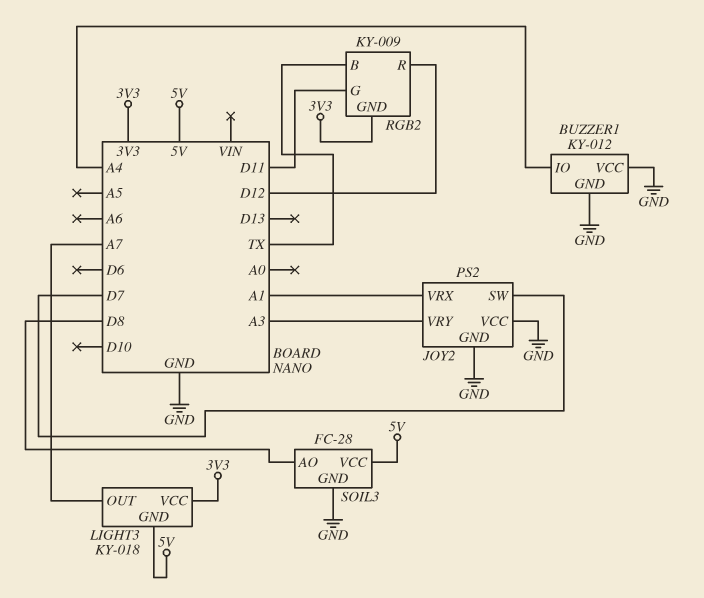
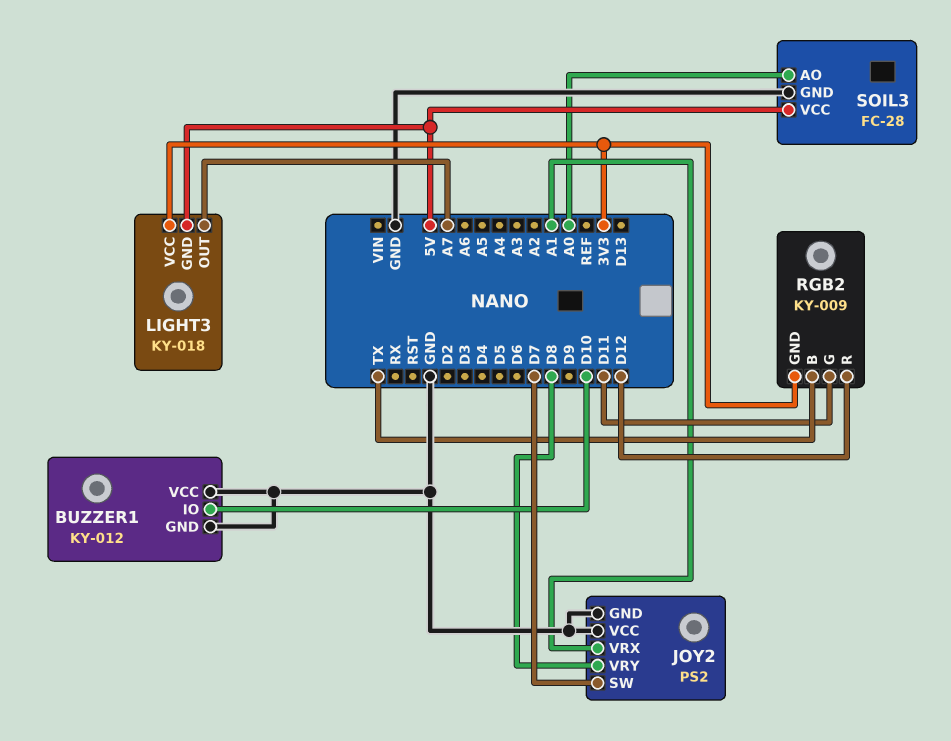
BUZZER1 pin IO: A4 -> D10
JOY2 pin VRY: A3 -> D8
SOIL3 pin AO: D8 -> A0

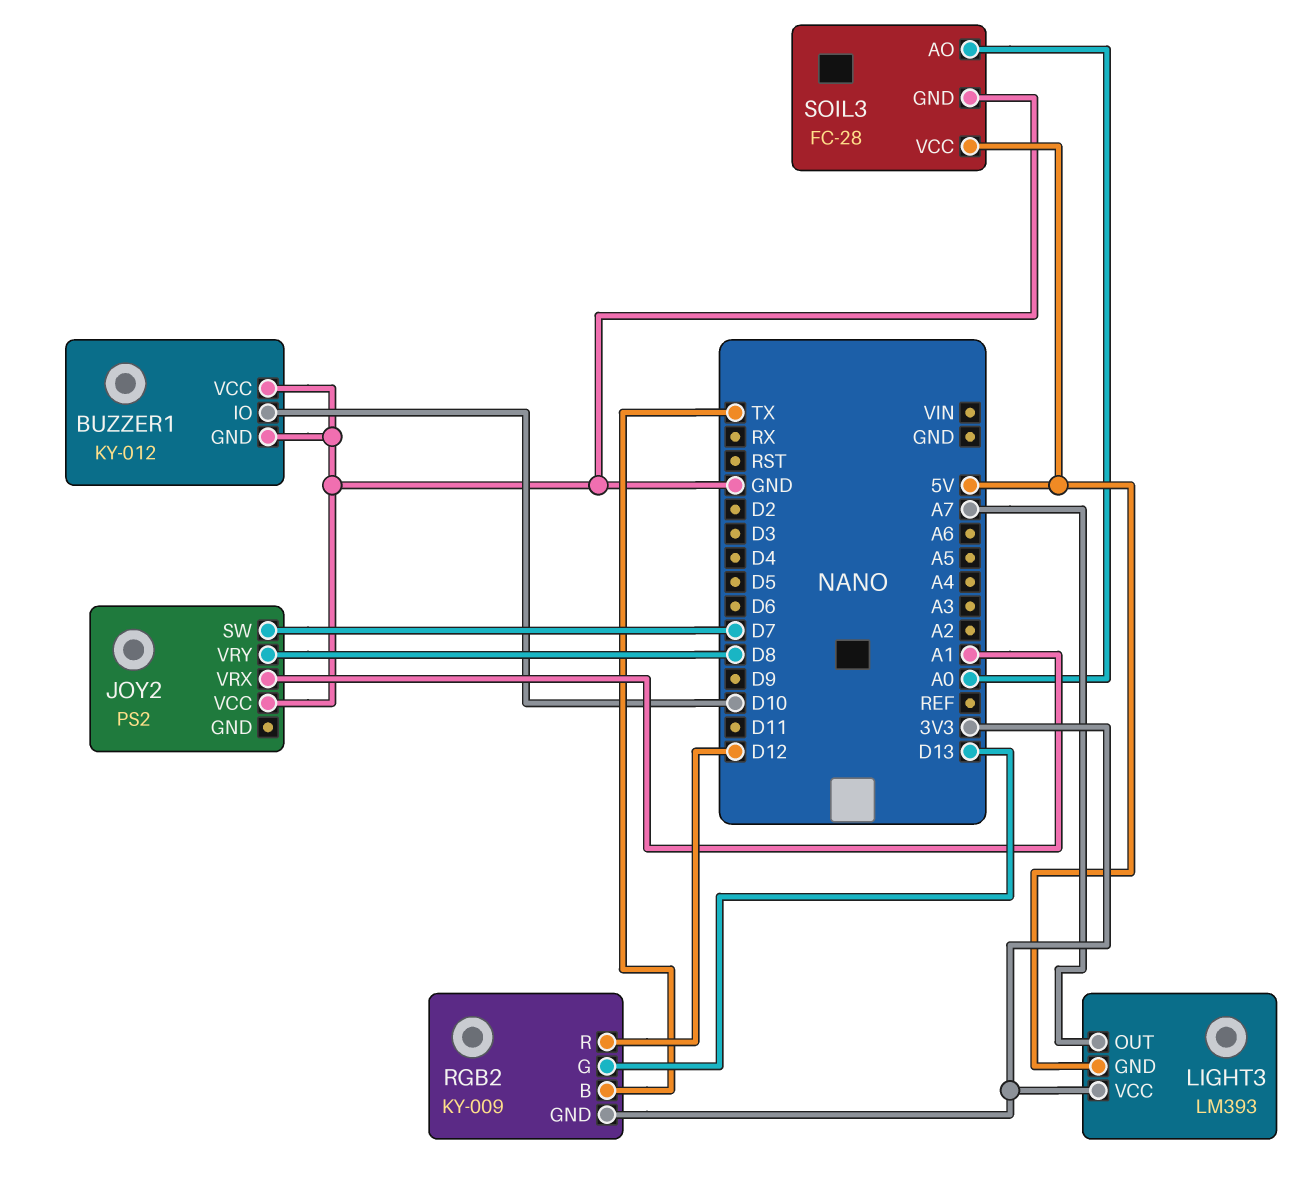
JOY2 pin GND: GND -> none
LIGHT3: KY-018 -> LM393
RGB2 pin G: D11 -> D13

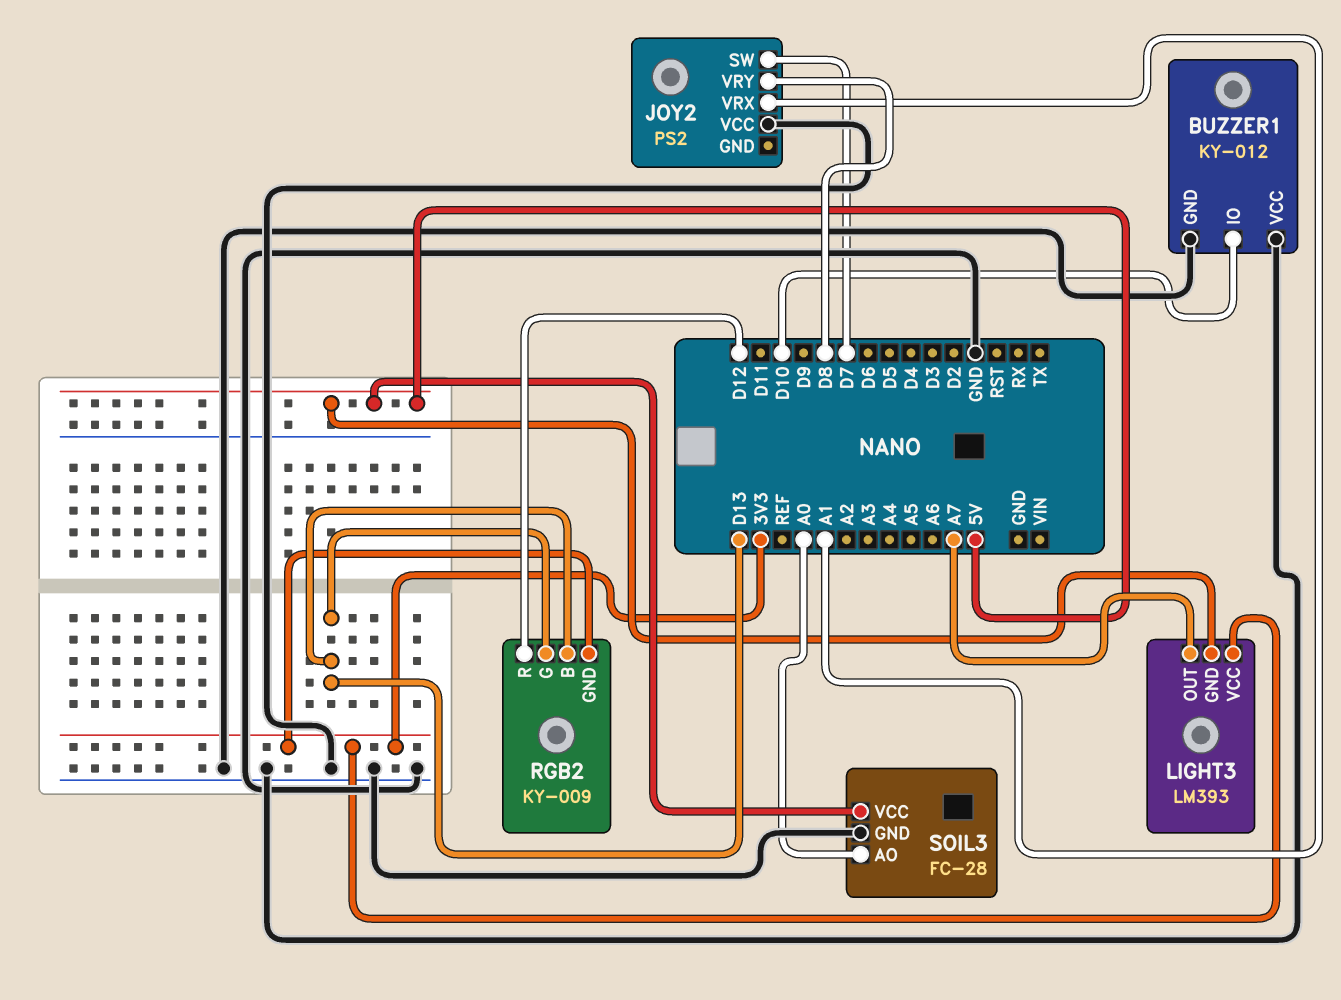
RGB2 pin B: TX -> D13

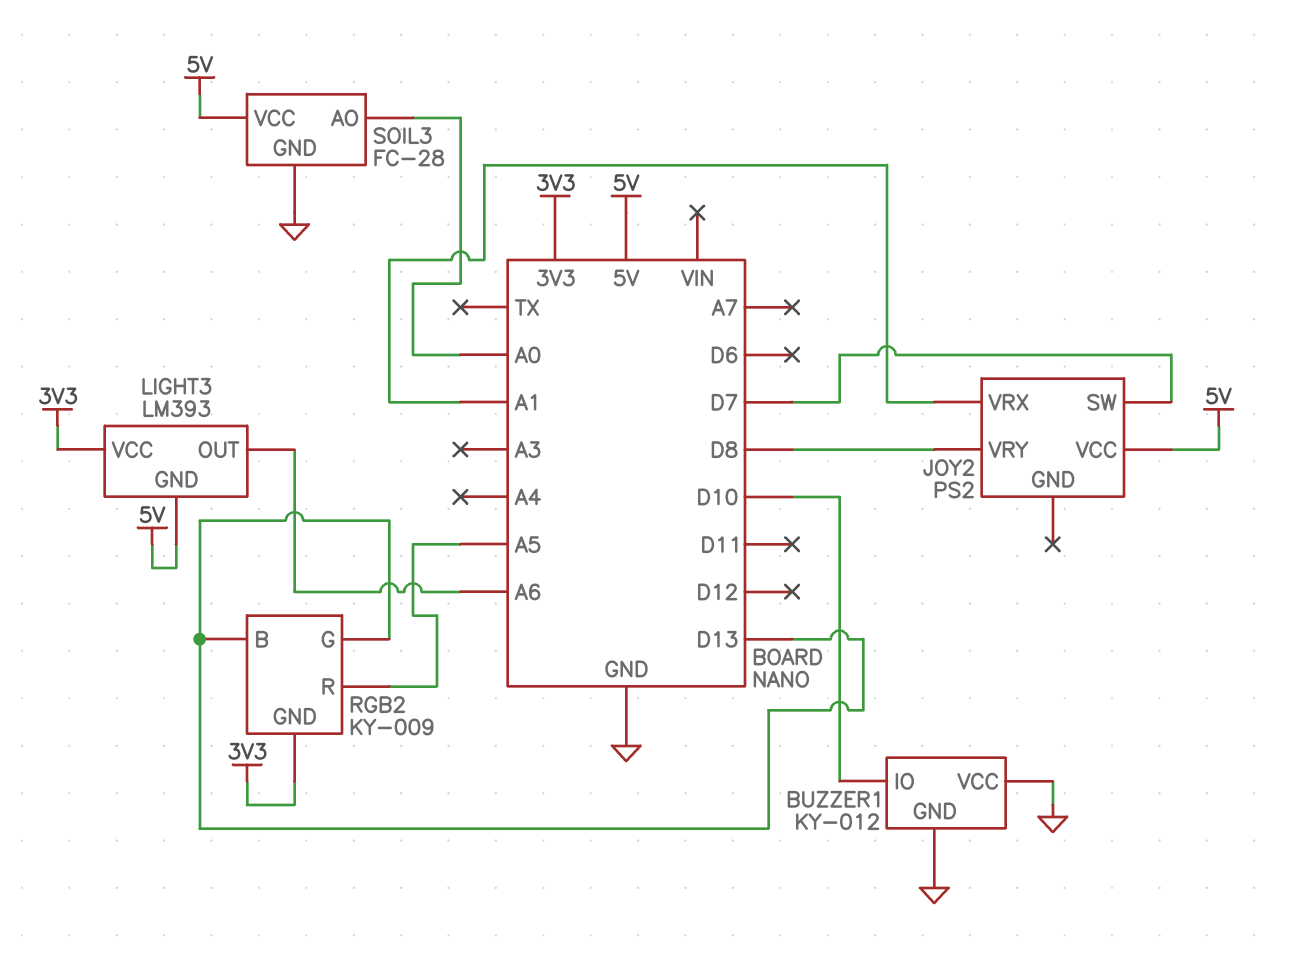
JOY2 pin VCC: GND -> 5V
LIGHT3 pin OUT: A7 -> A6
RGB2 pin R: D12 -> A5

